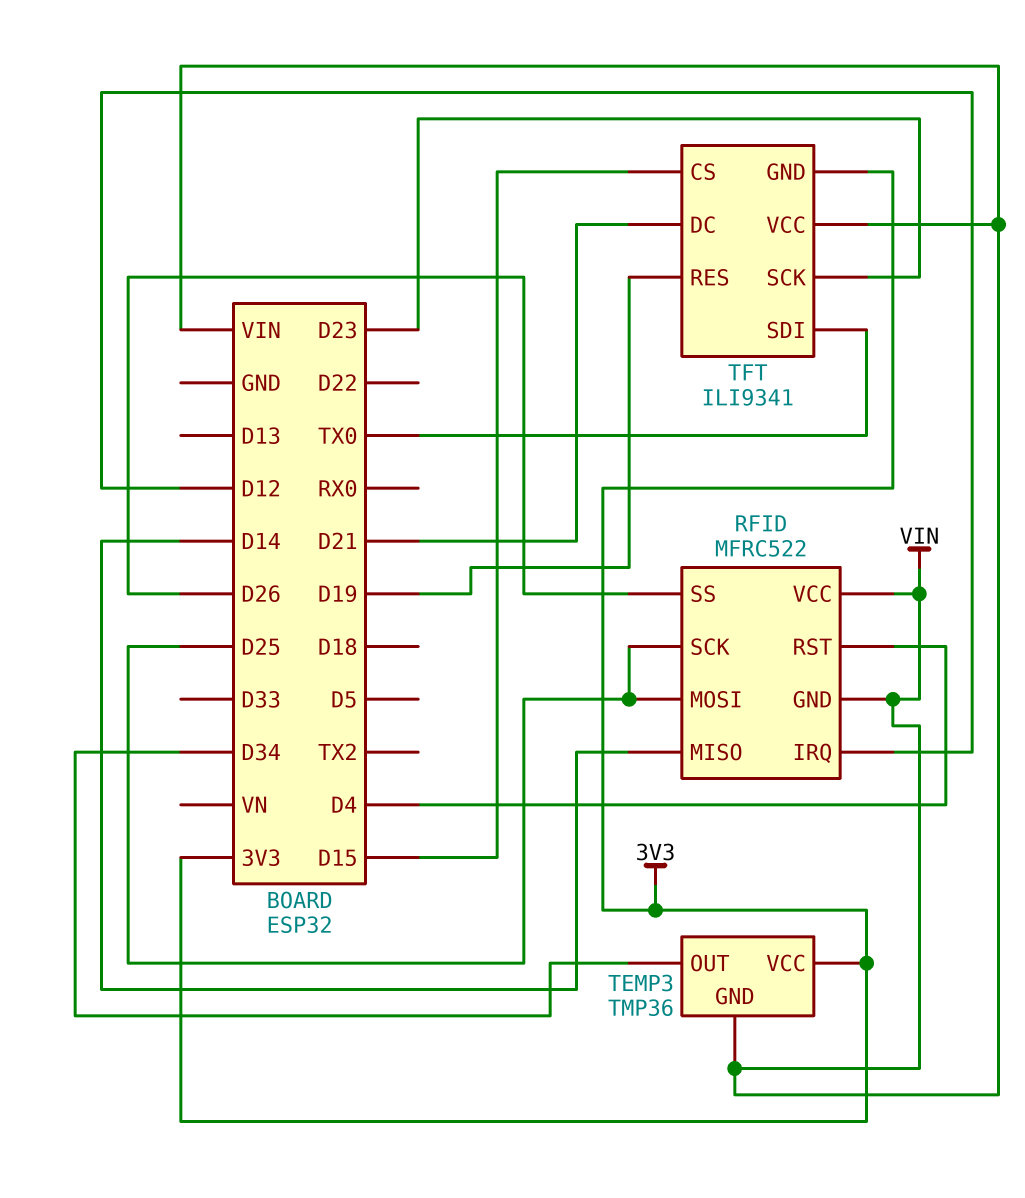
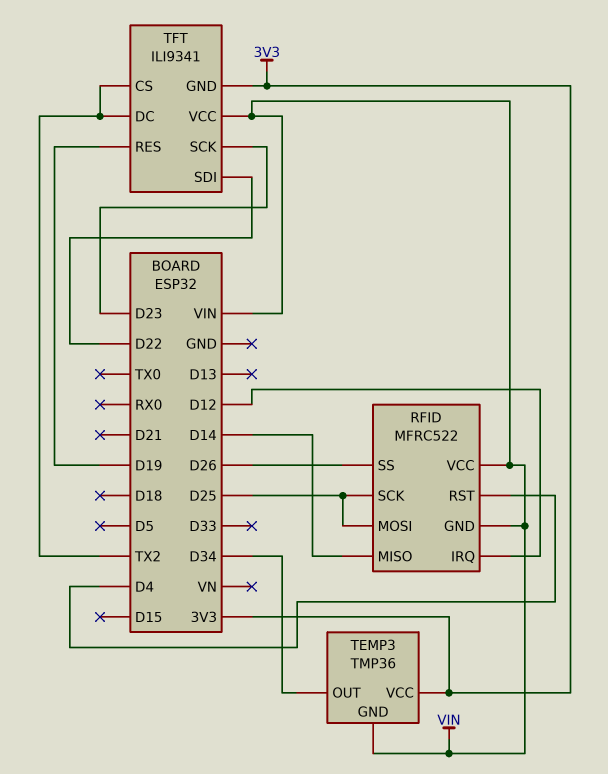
TFT pin CS: D15 -> TX2
TFT pin DC: D21 -> TX2
TFT pin SDI: TX0 -> D22

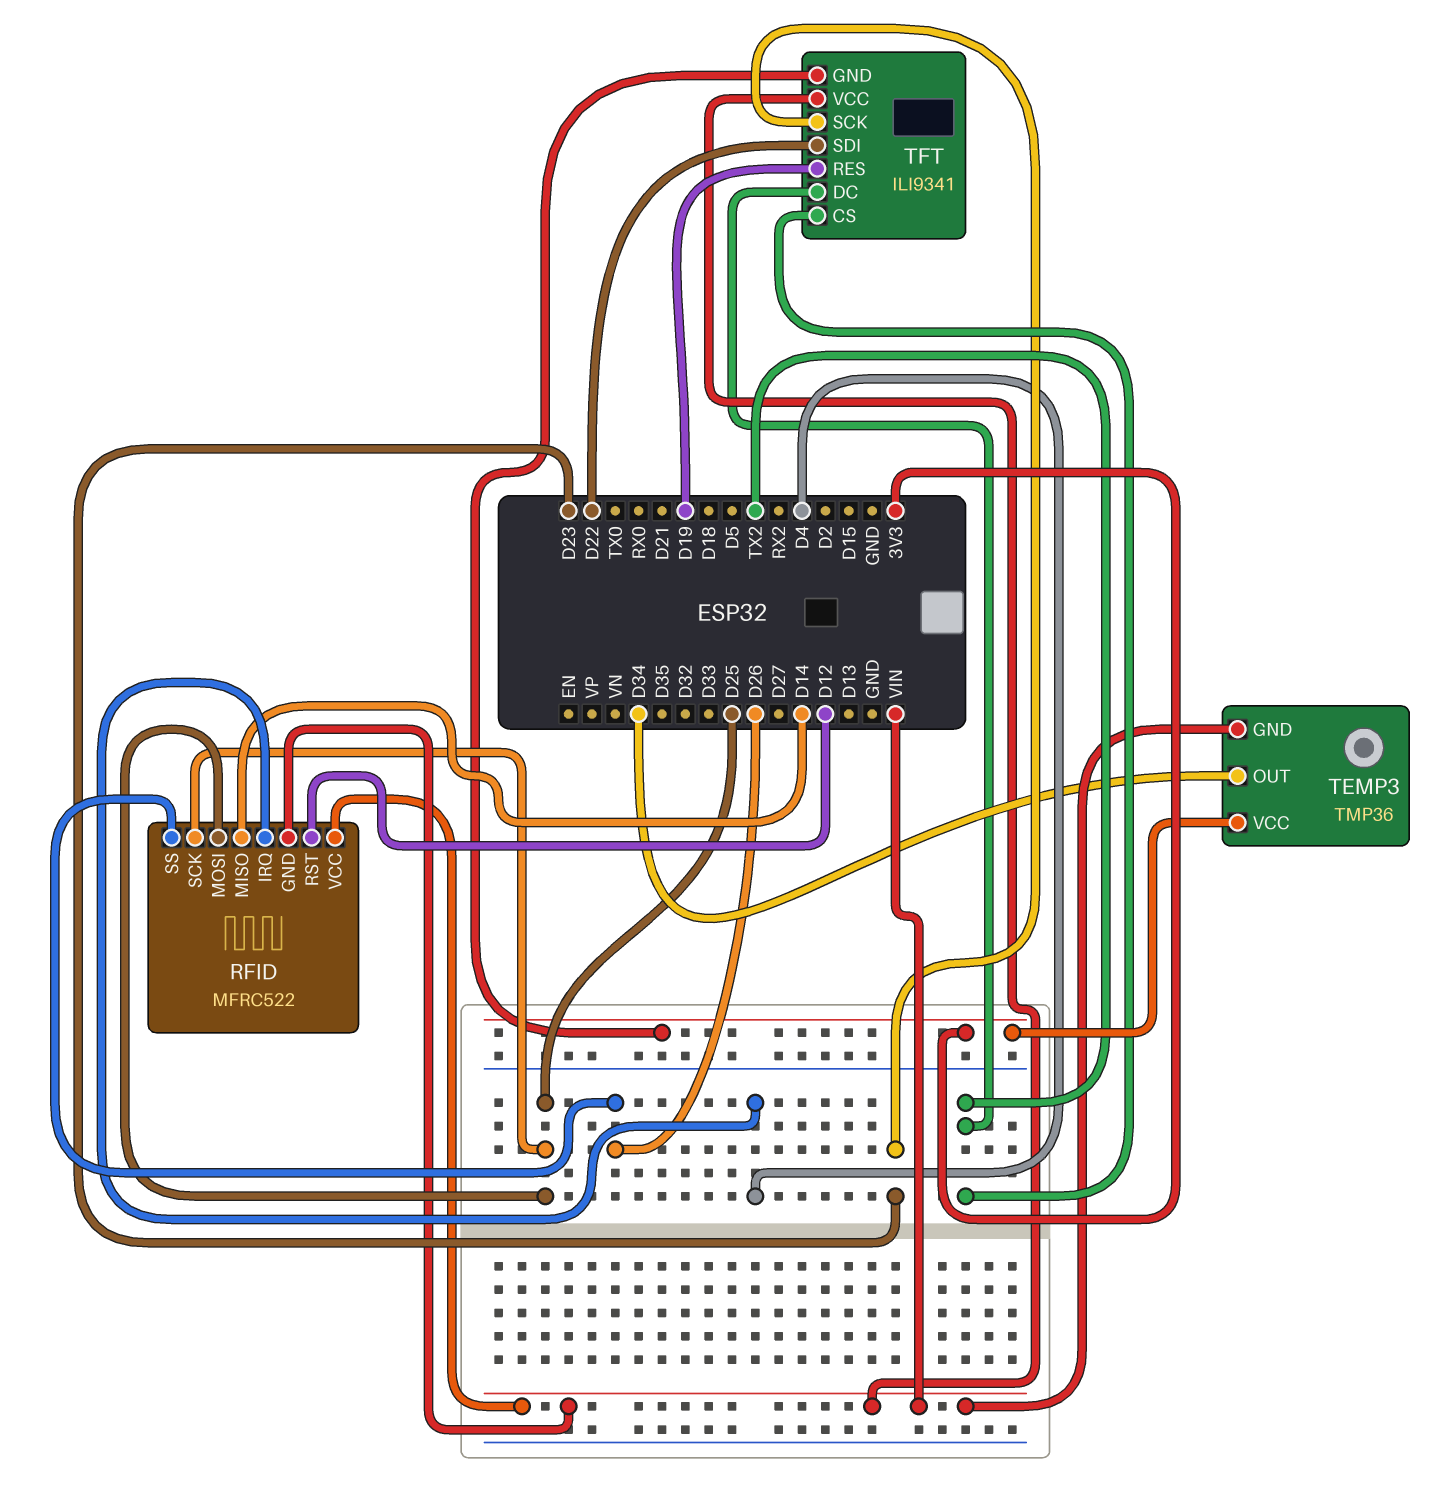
RFID pin IRQ: D12 -> D4
RFID pin RST: D4 -> D12

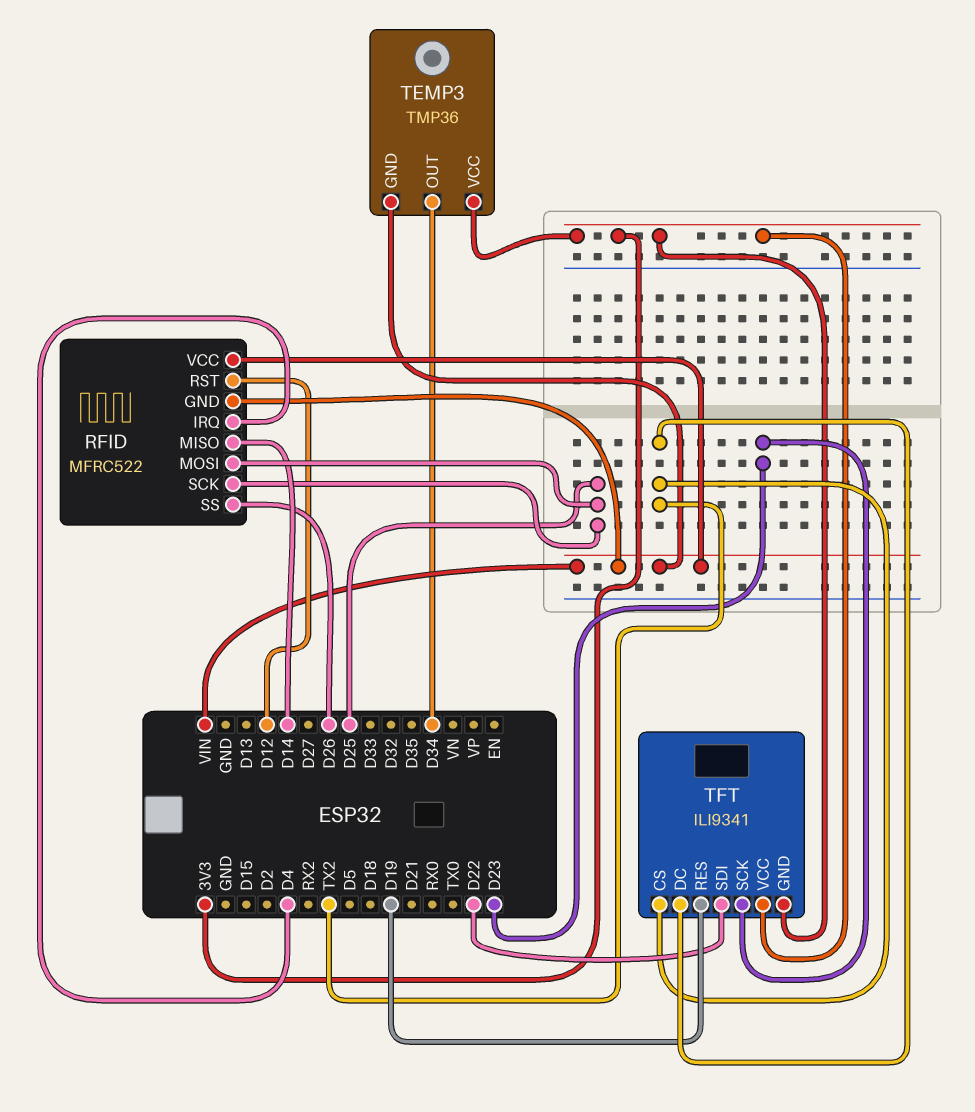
TFT pin VCC: VIN -> 3V3

